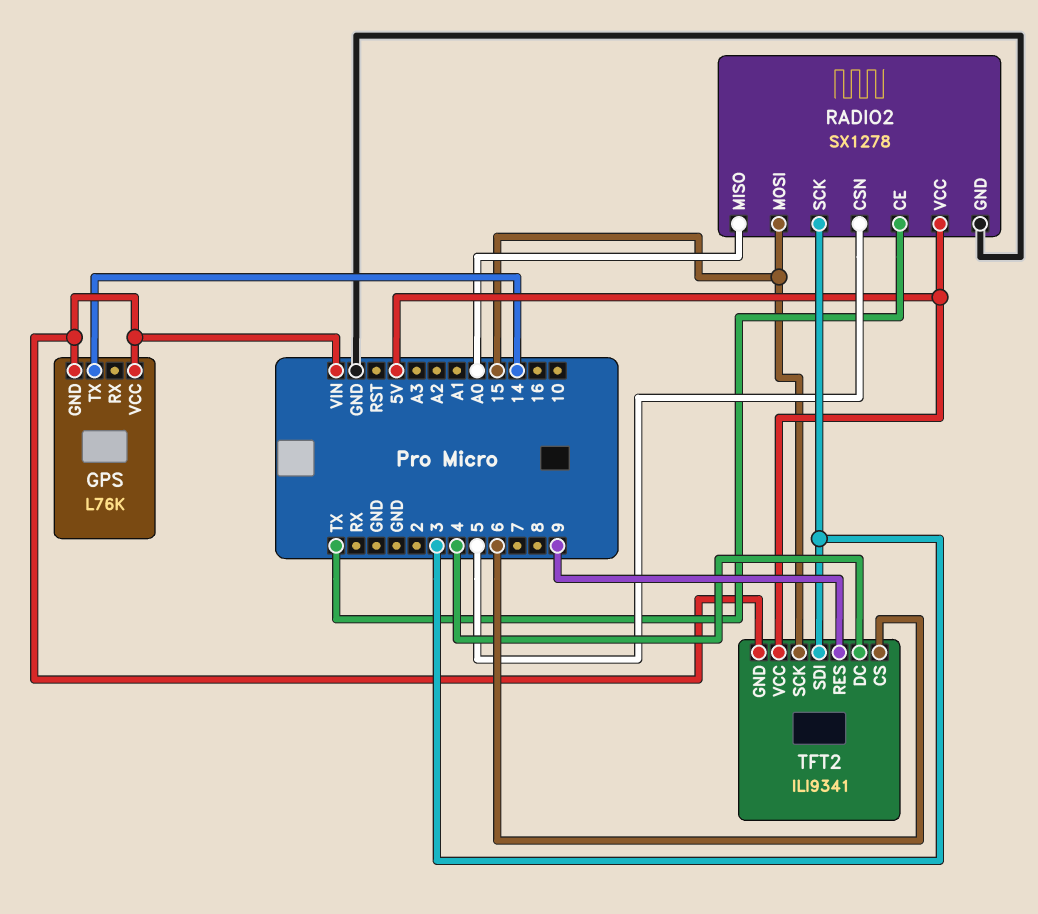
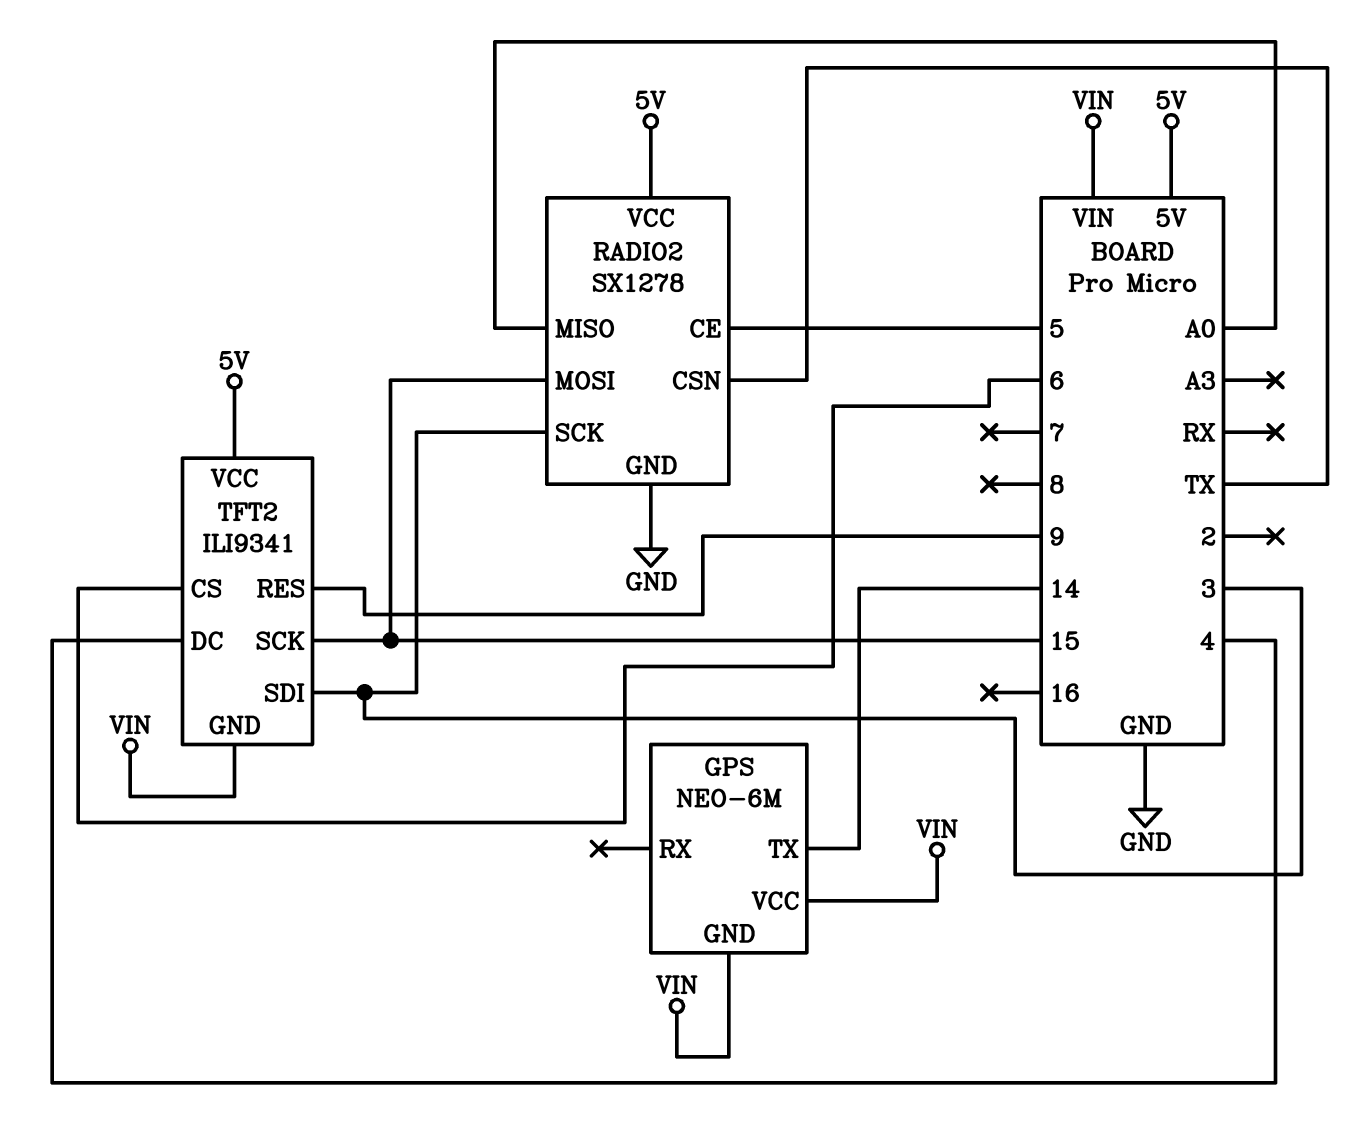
GPS: L76K -> NEO-6M
RADIO2 pin CE: TX -> 5
RADIO2 pin CSN: 5 -> TX

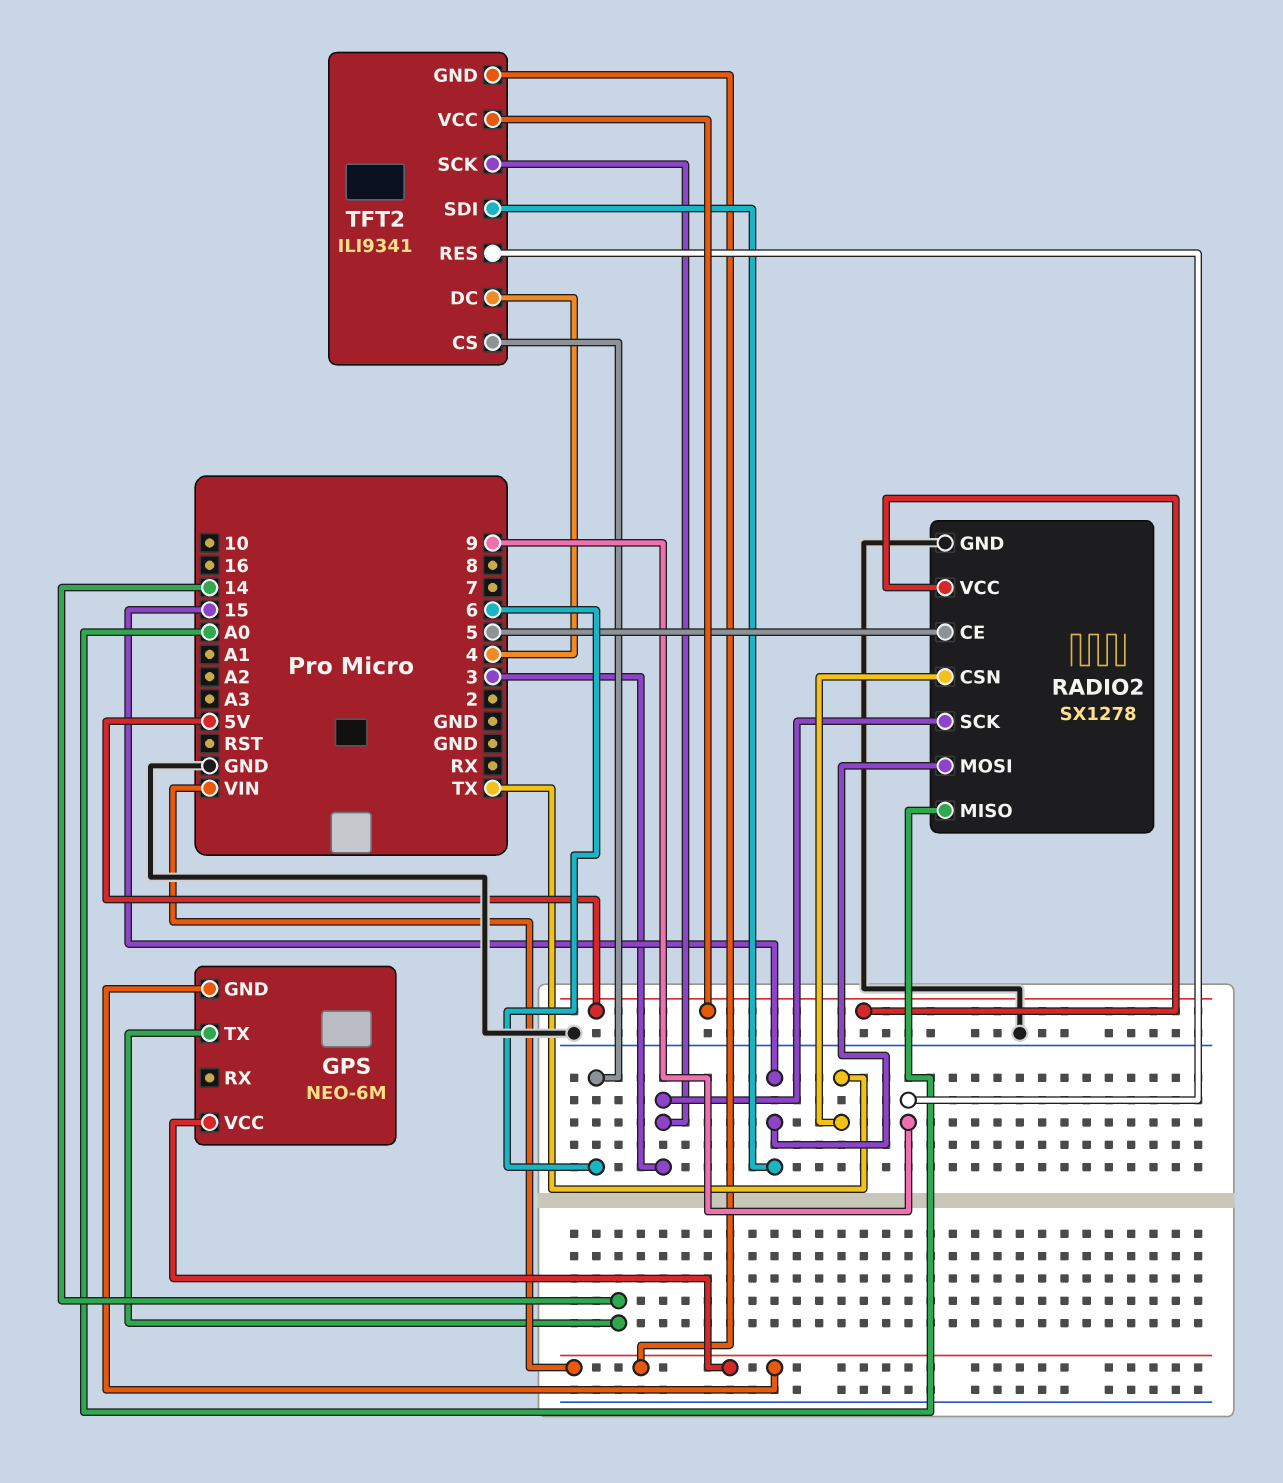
TFT2 pin SCK: 15 -> 3
TFT2 pin SDI: 3 -> 15

